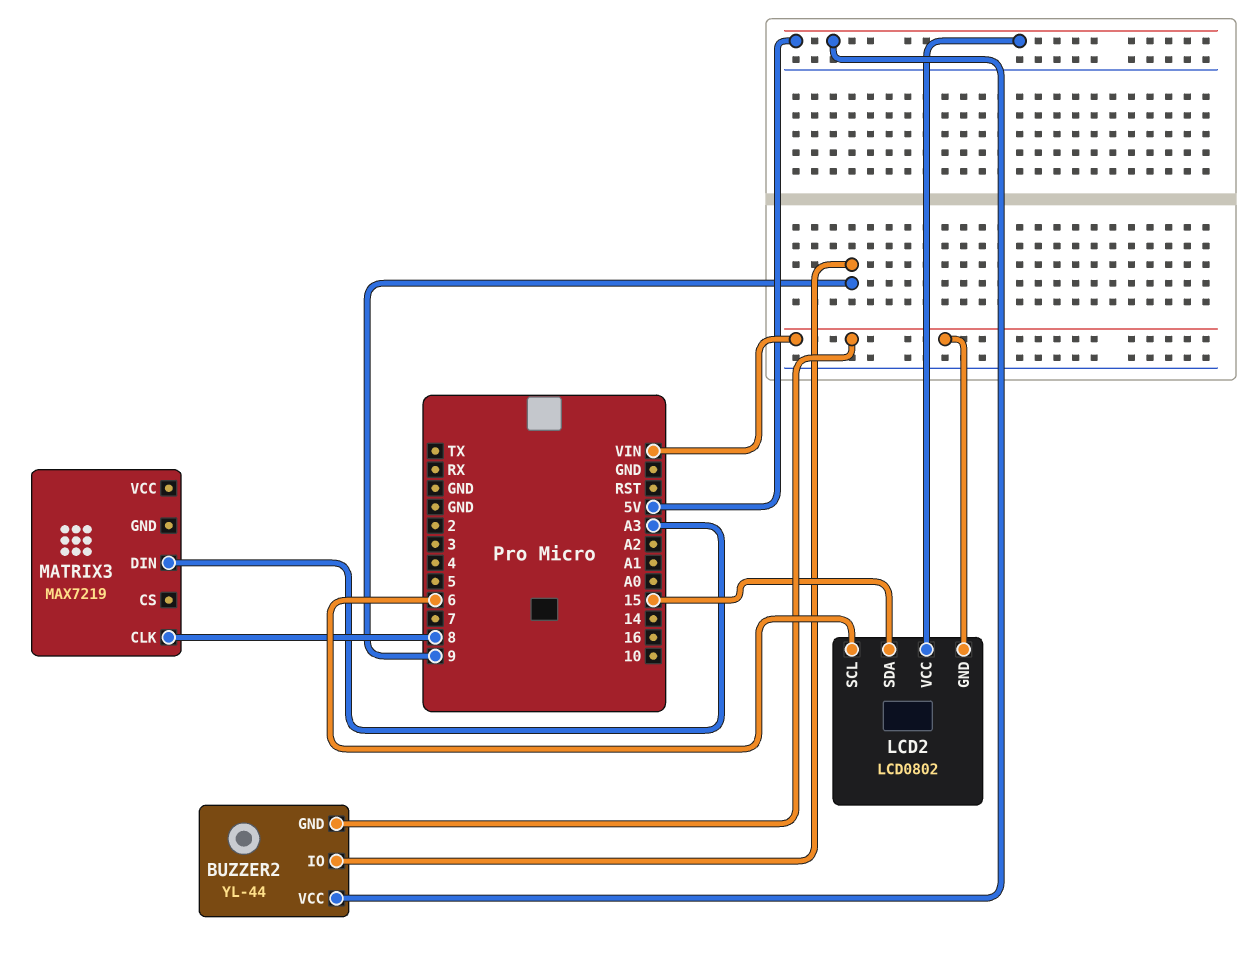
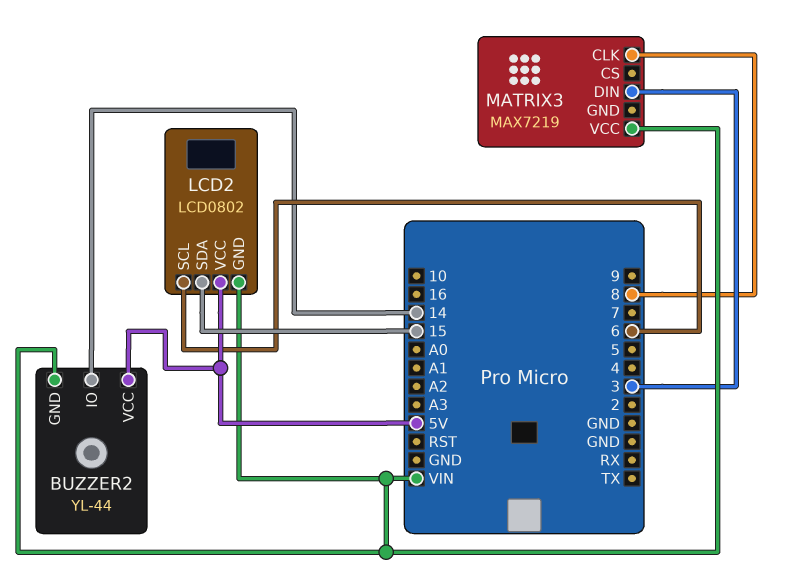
BUZZER2 pin IO: 9 -> 14
MATRIX3 pin DIN: A3 -> 3
MATRIX3 pin VCC: none -> VIN

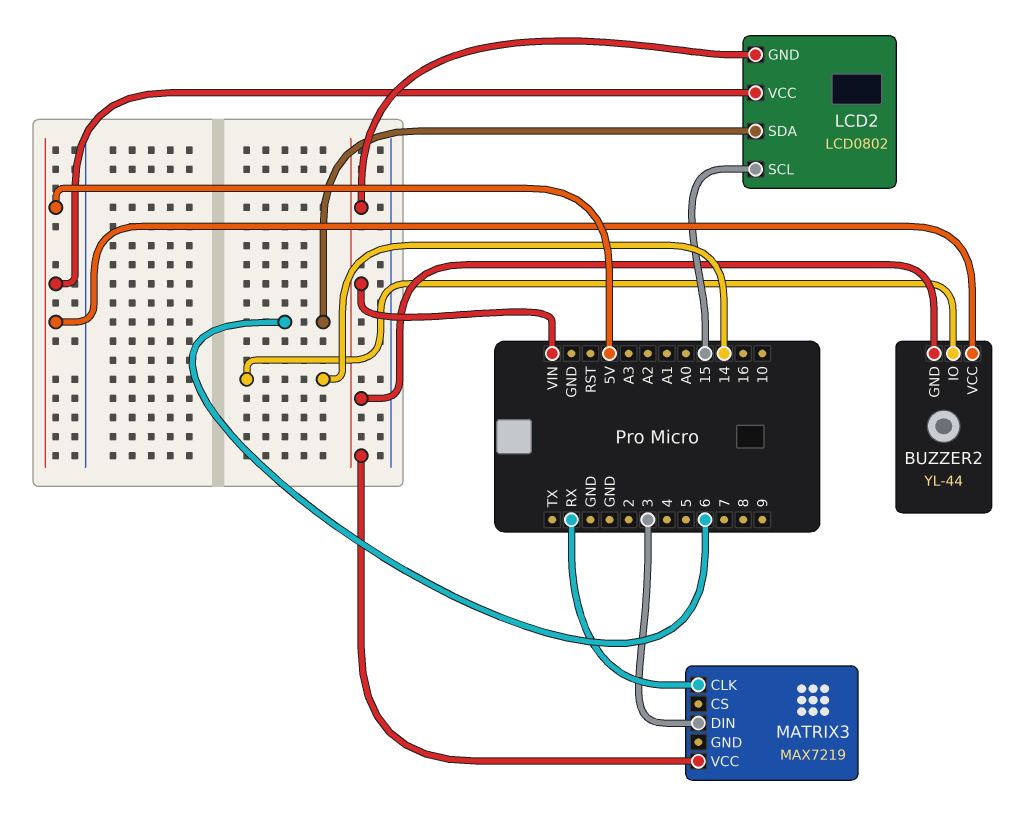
LCD2 pin SCL: 6 -> 15
LCD2 pin SDA: 15 -> 6
MATRIX3 pin CLK: 8 -> RX

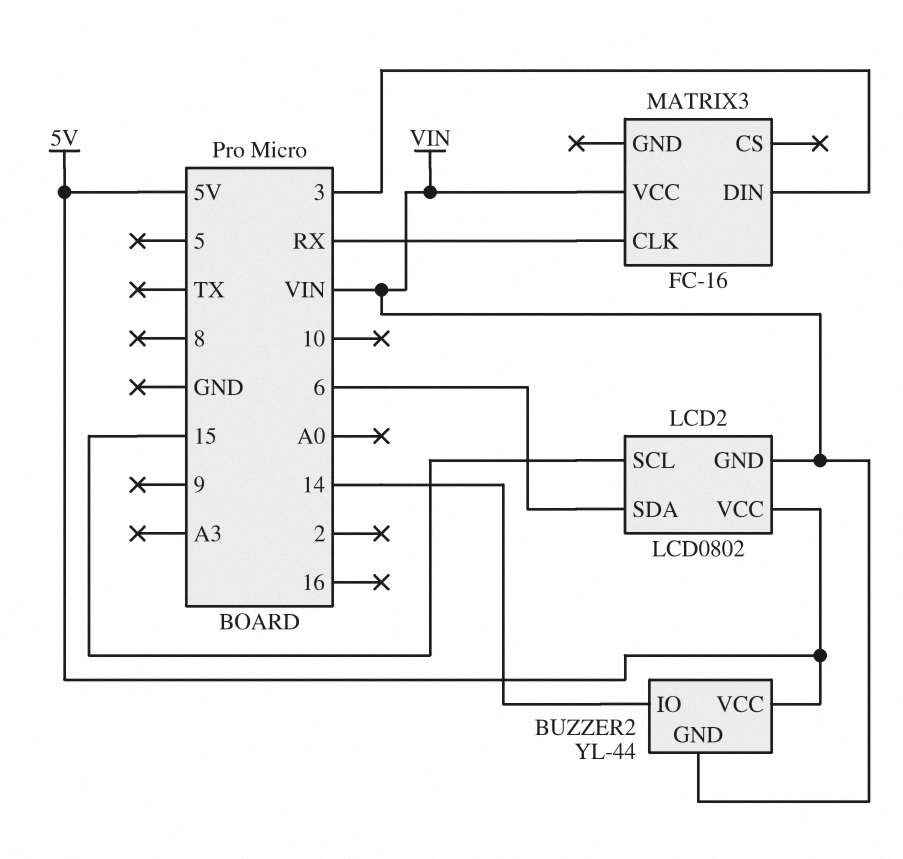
MATRIX3: MAX7219 -> FC-16

